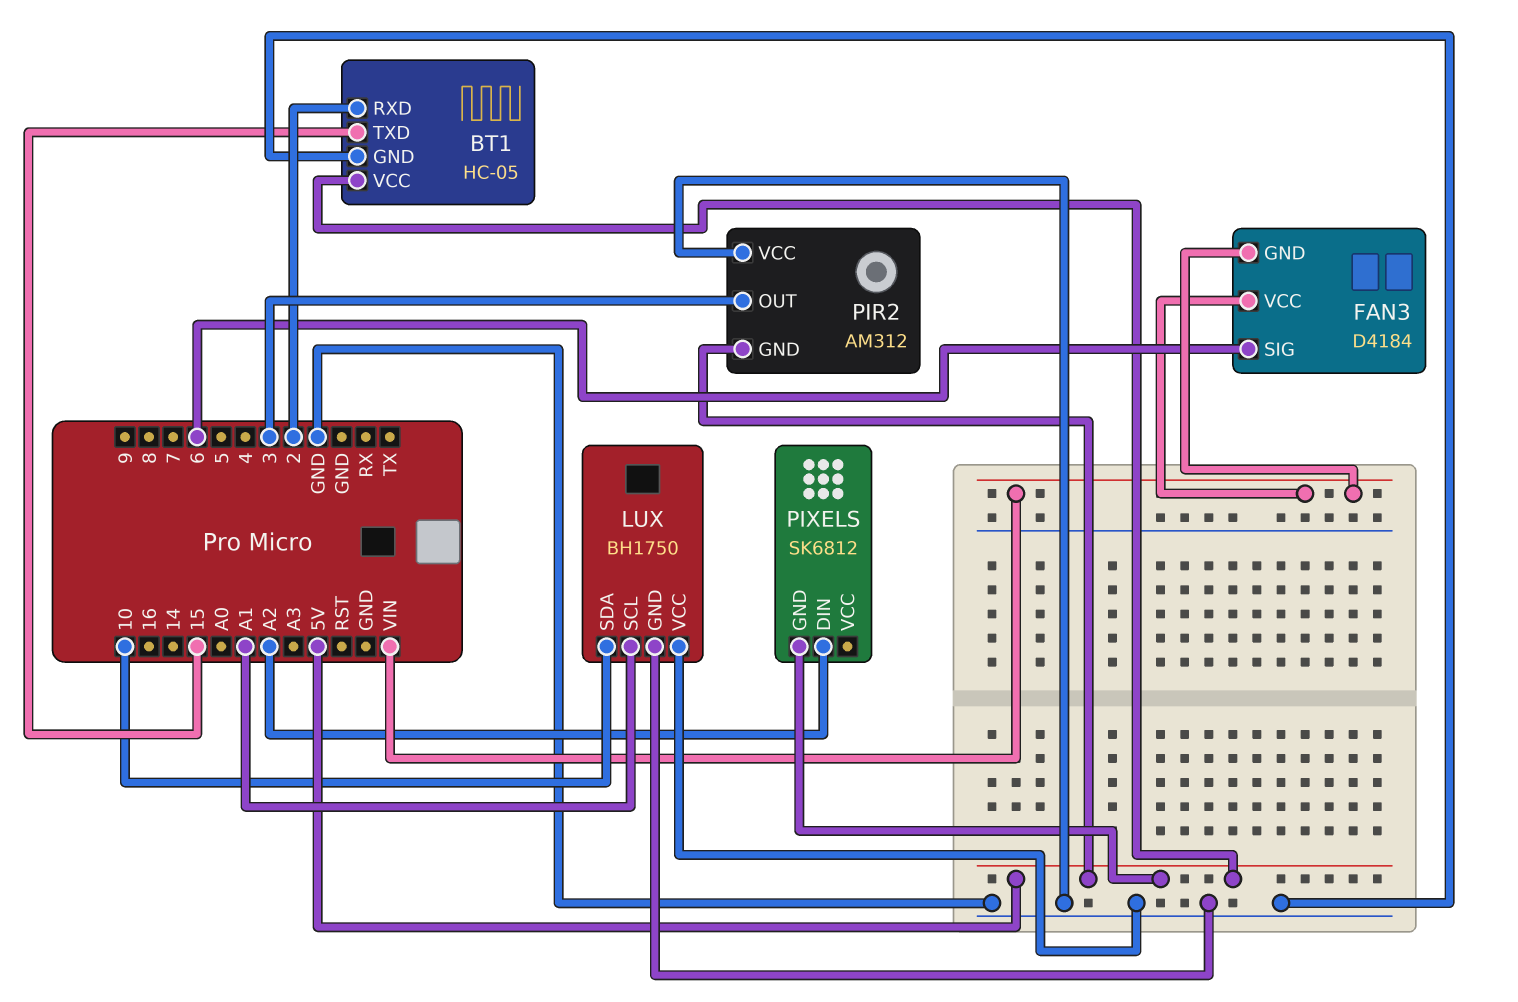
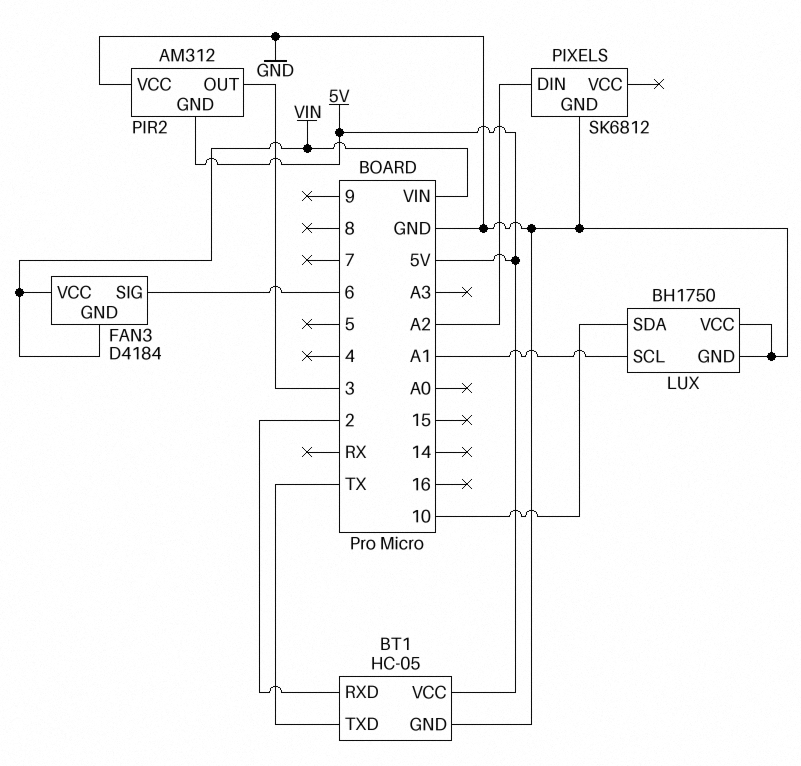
BT1 pin TXD: 15 -> TX
PIXELS pin GND: 5V -> GND

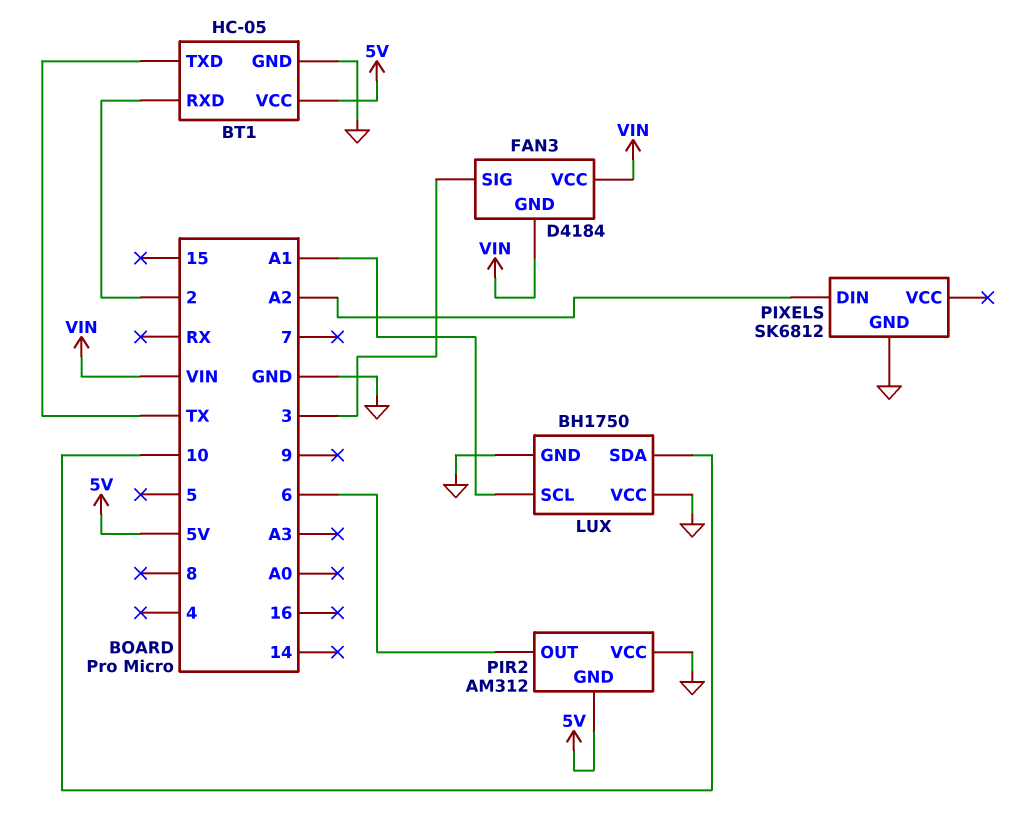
FAN3 pin SIG: 6 -> 3
PIR2 pin OUT: 3 -> 6

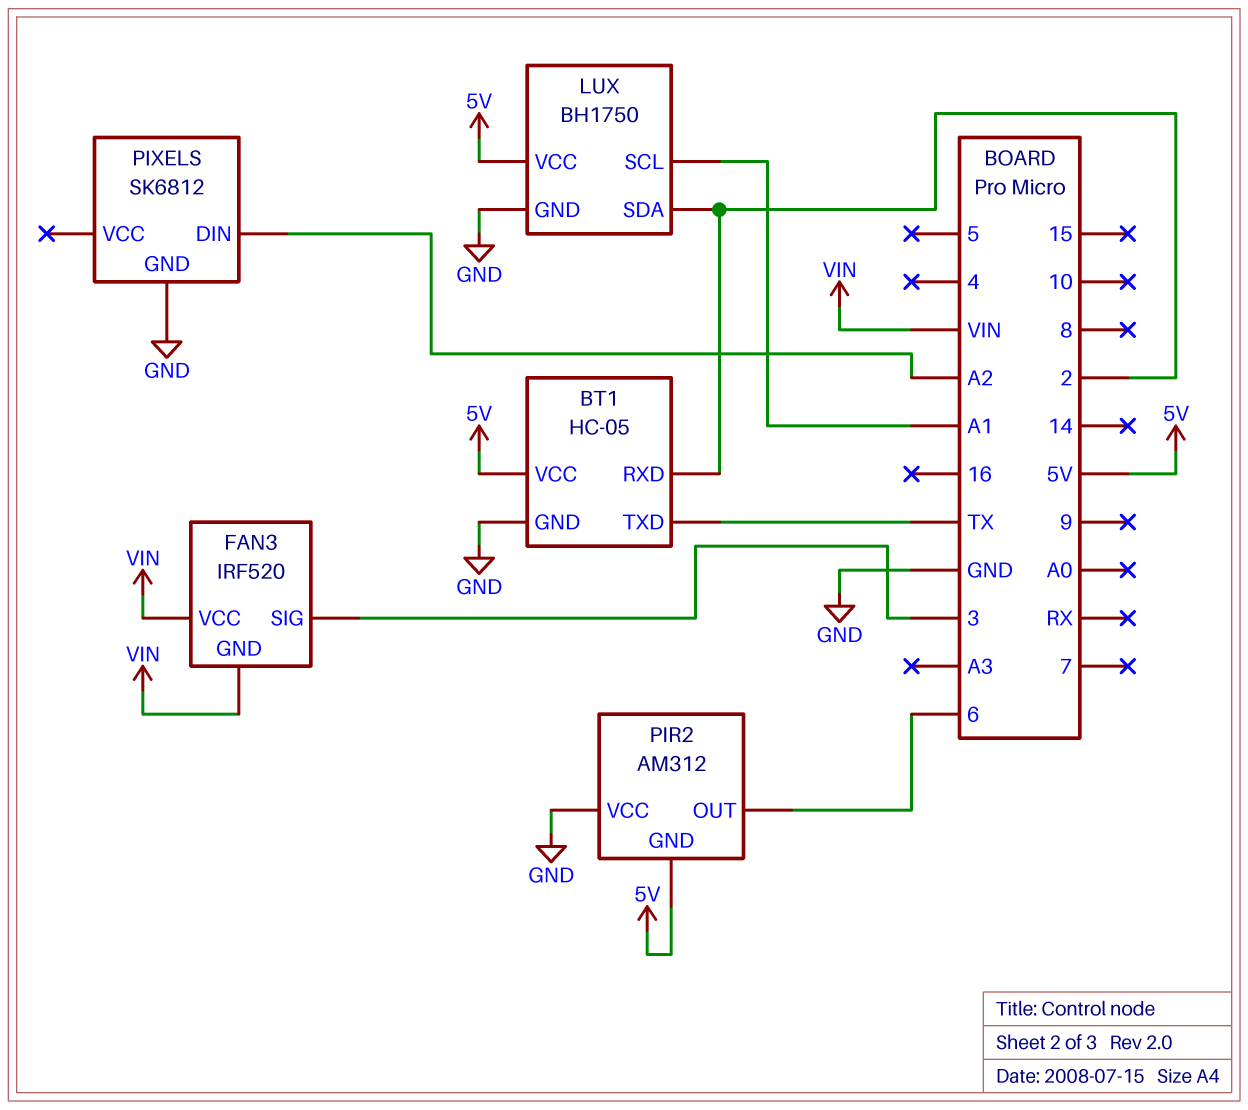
FAN3: D4184 -> IRF520
LUX pin SDA: 10 -> 2
LUX pin VCC: GND -> 5V

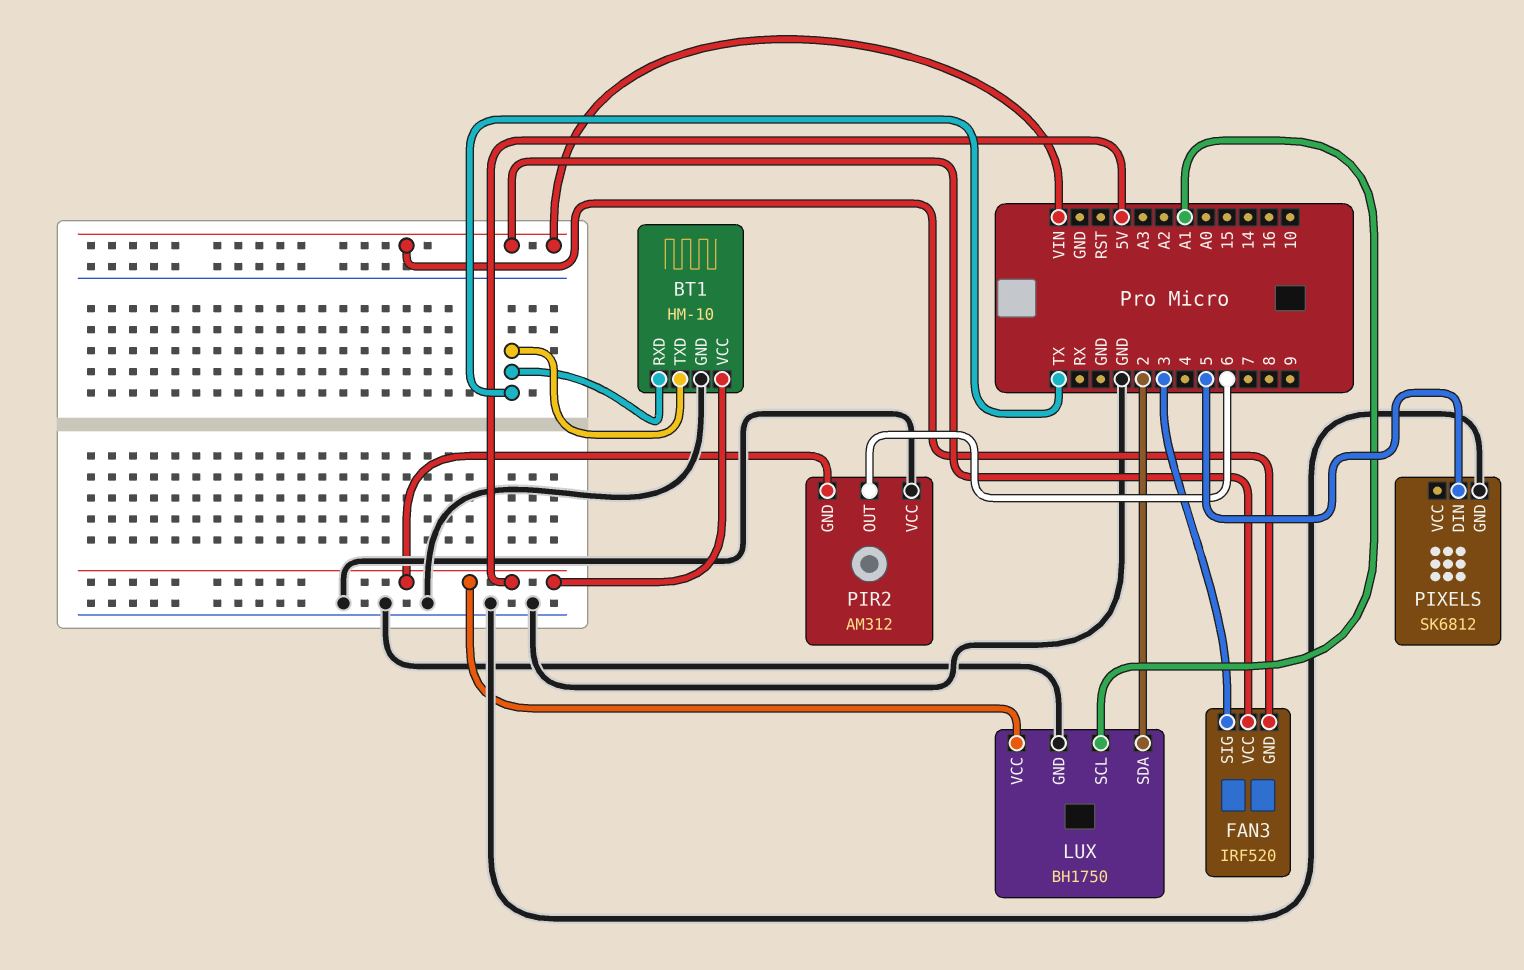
BT1: HC-05 -> HM-10
BT1 pin RXD: 2 -> TX
PIXELS pin DIN: A2 -> 5

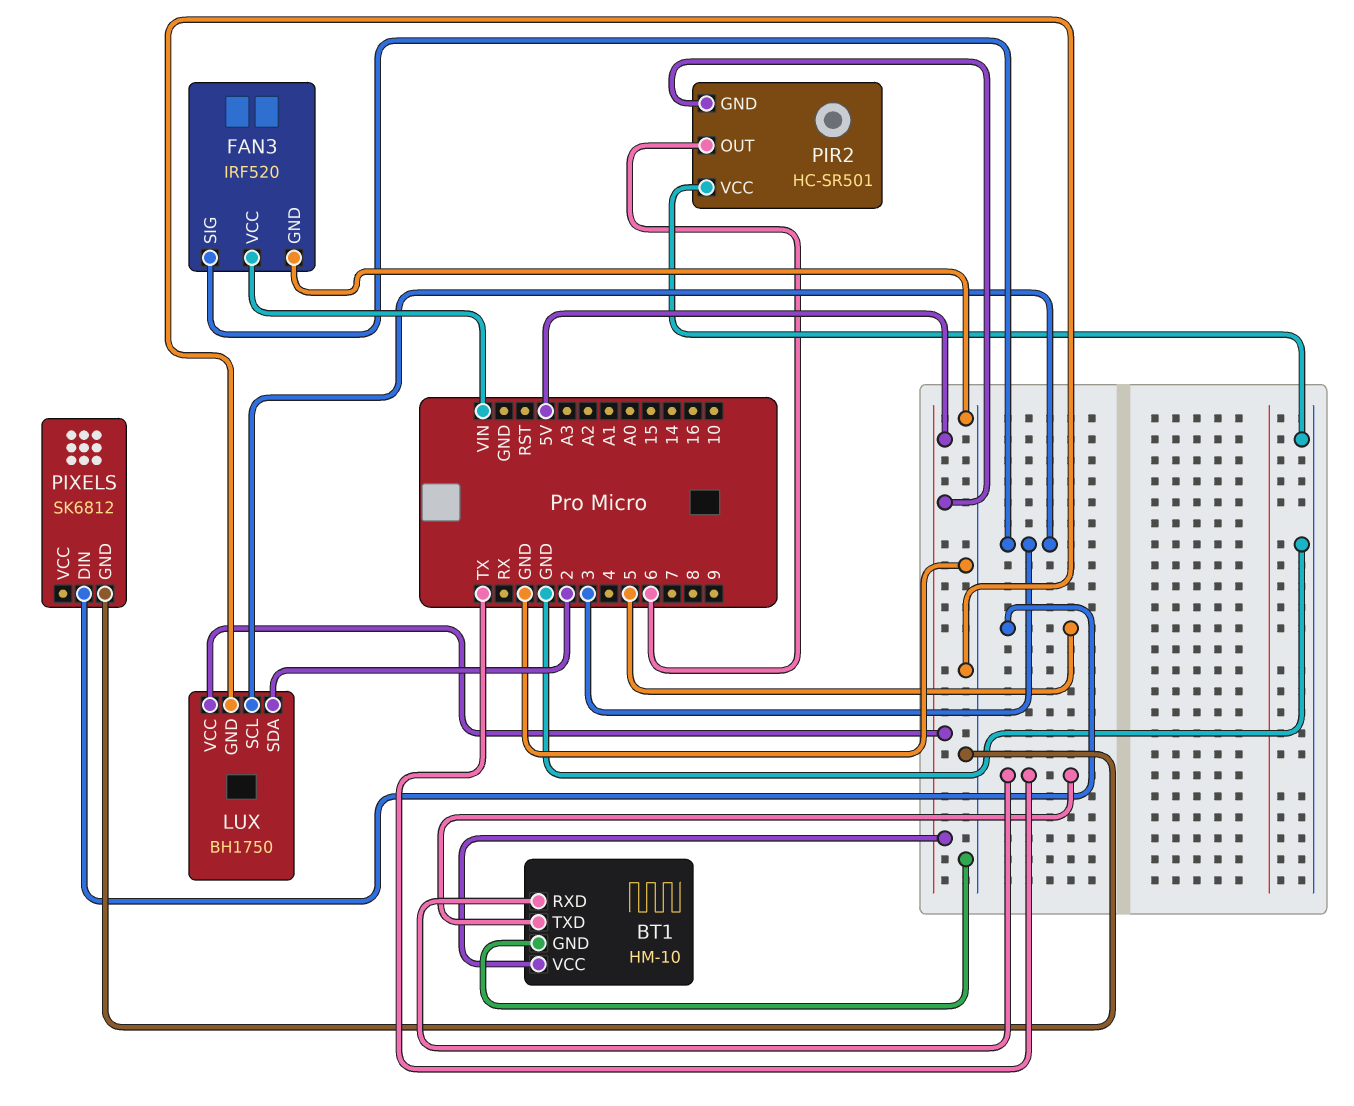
FAN3 pin GND: VIN -> GND
LUX pin SCL: A1 -> 3
PIR2: AM312 -> HC-SR501

